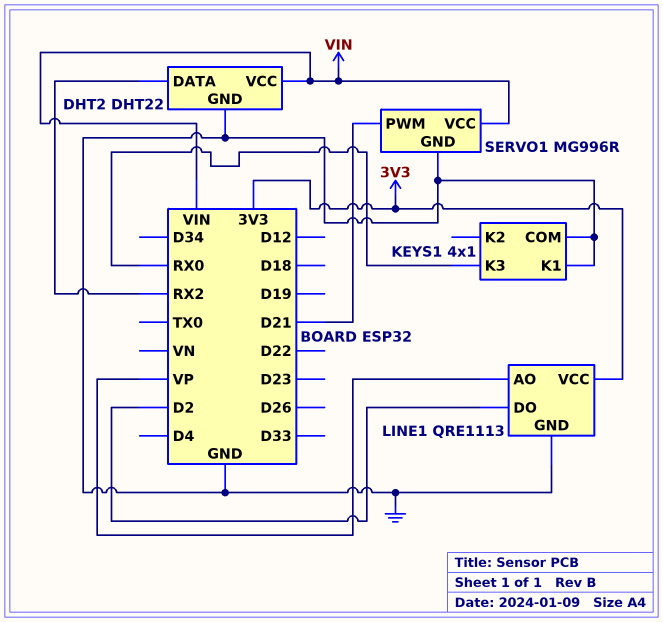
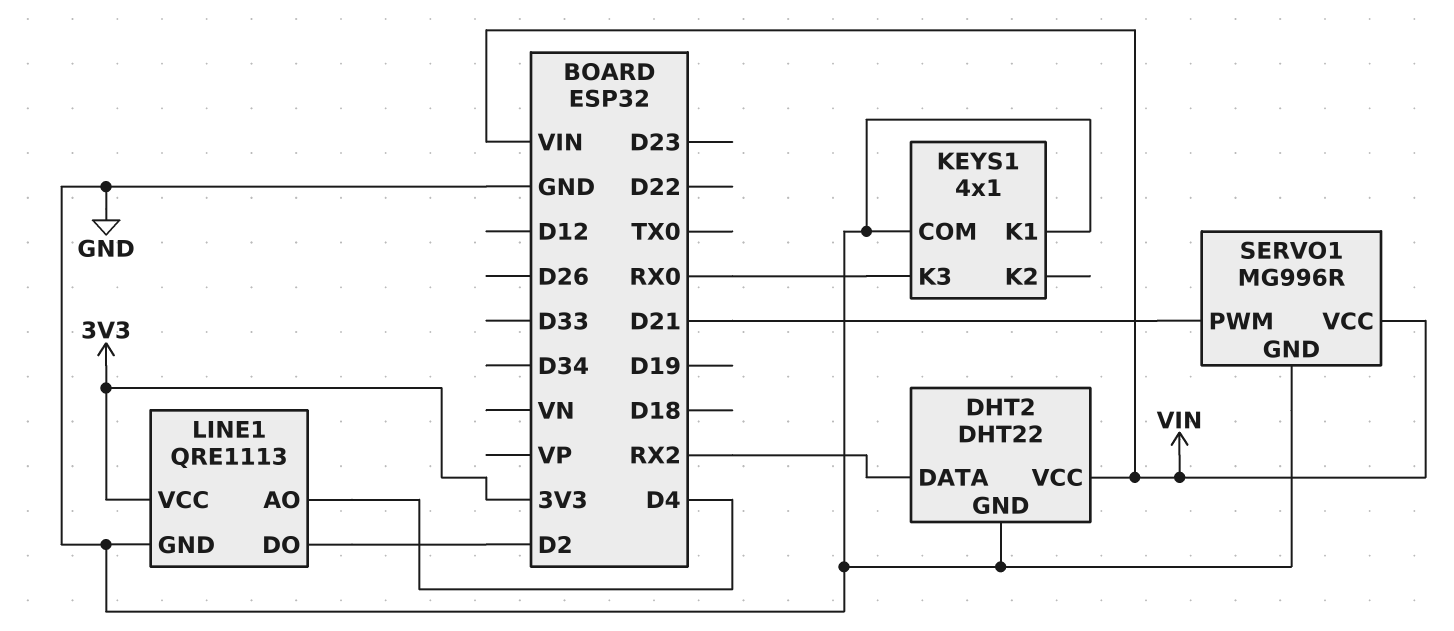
LINE1 pin AO: VP -> D4

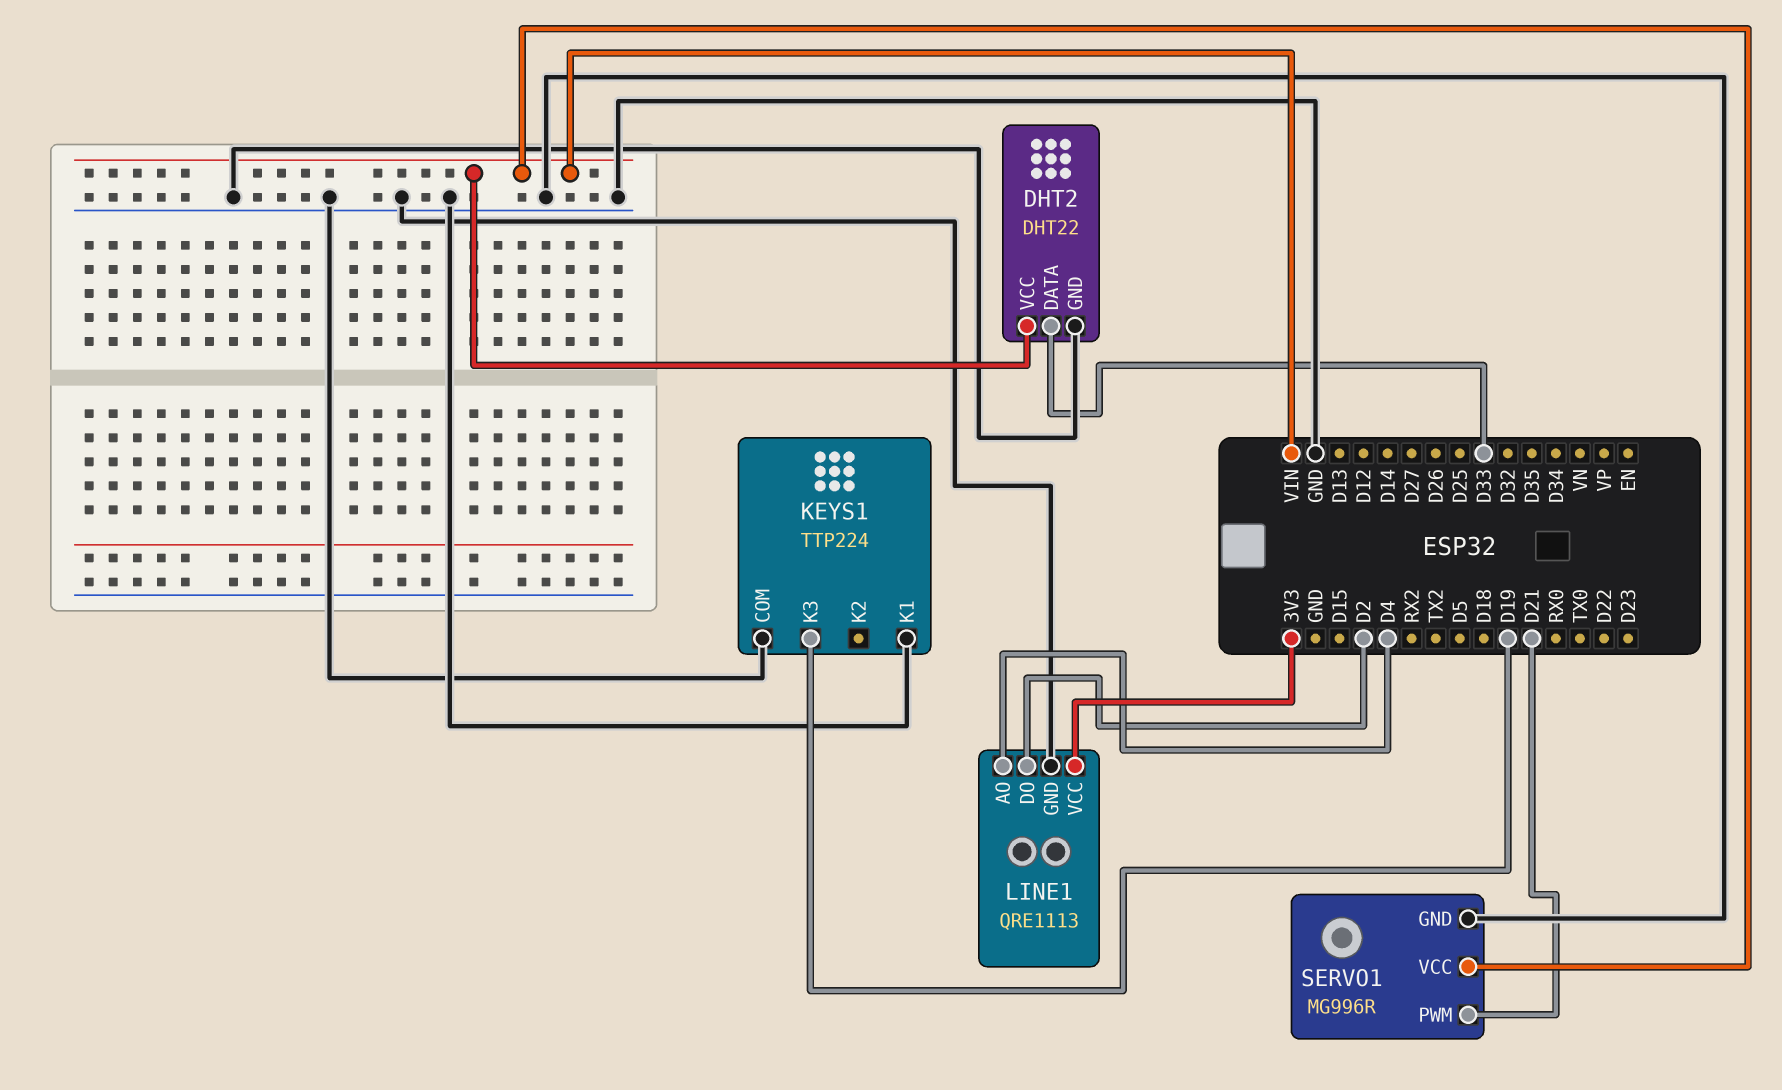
DHT2 pin DATA: RX2 -> D33
KEYS1: 4x1 -> TTP224
KEYS1 pin K3: RX0 -> D19

